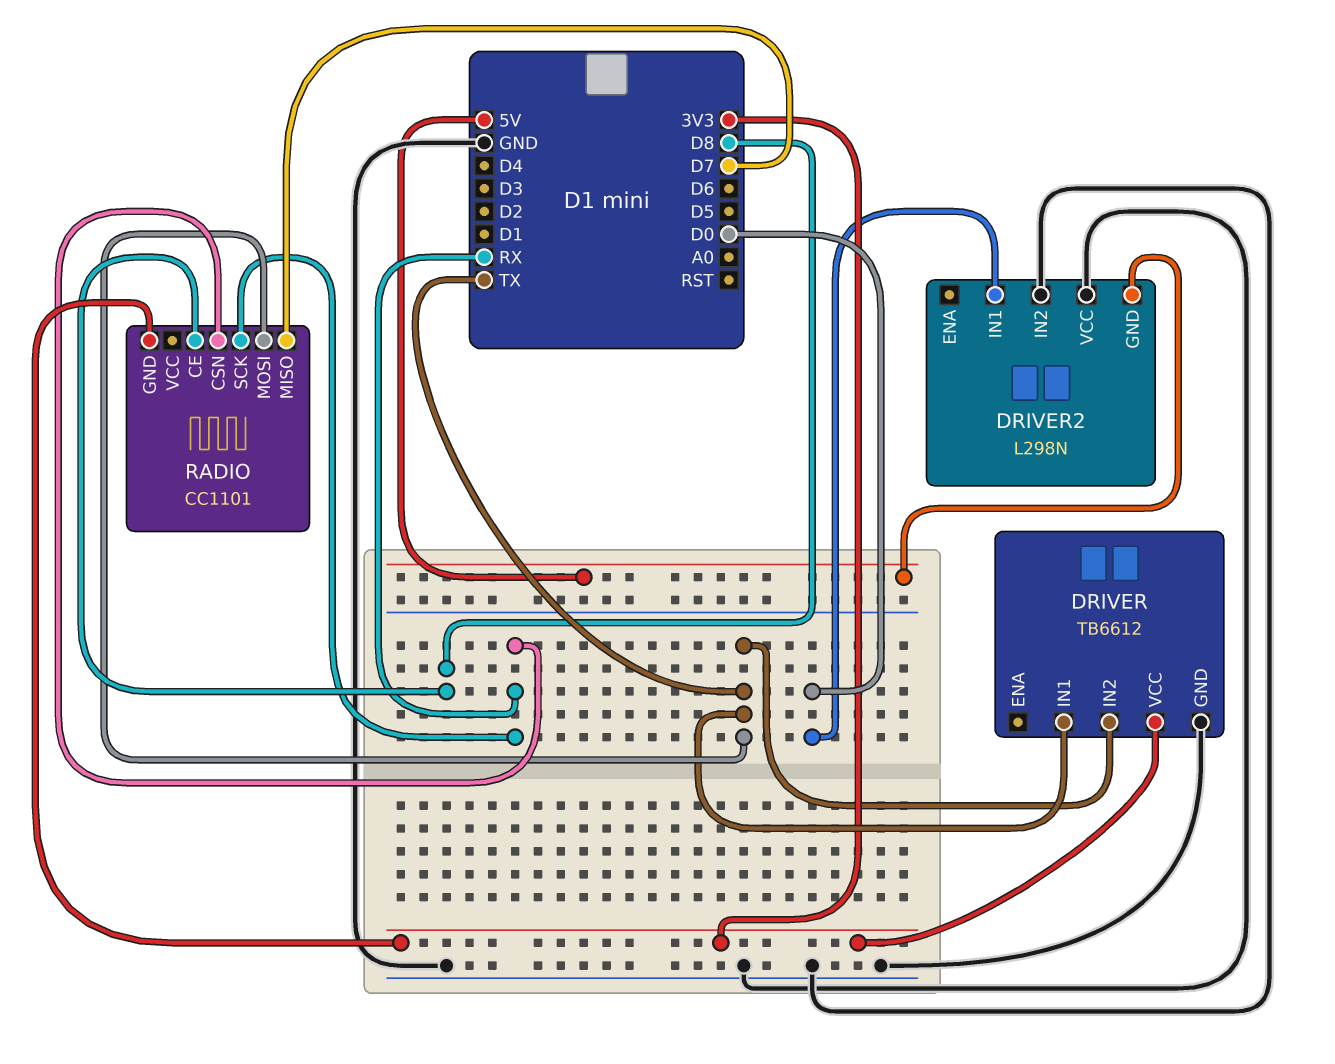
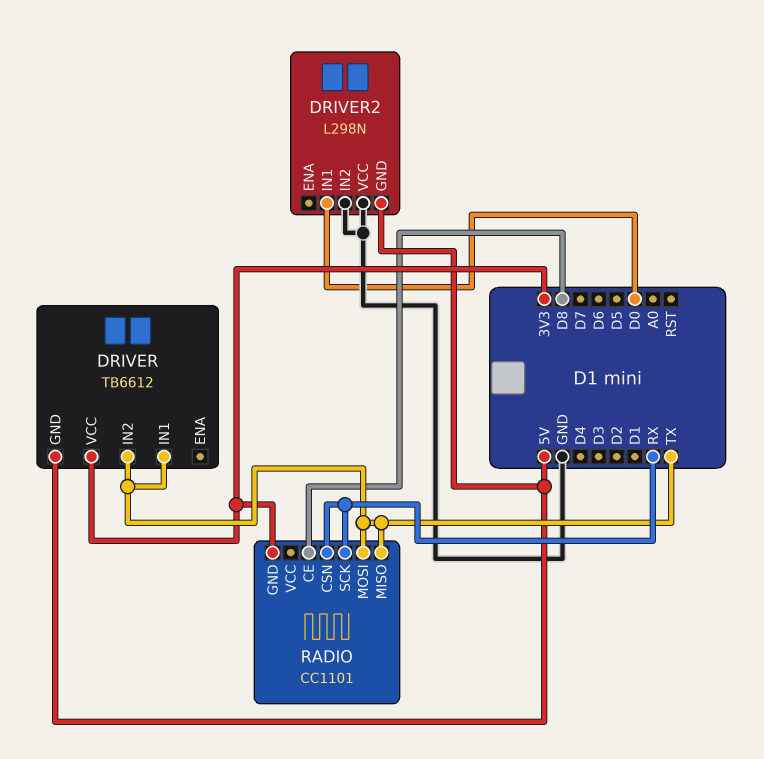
DRIVER pin GND: GND -> 5V
RADIO pin MISO: D7 -> TX

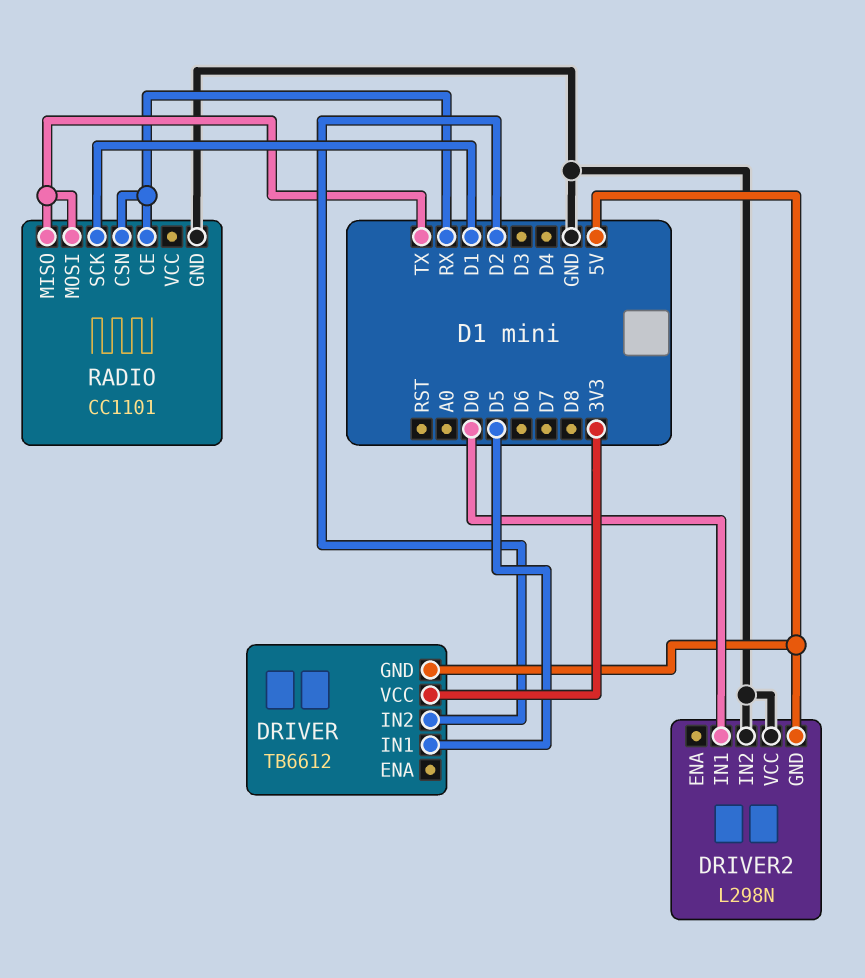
DRIVER pin IN1: TX -> D5
DRIVER pin IN2: TX -> D2
RADIO pin CE: D8 -> RX
RADIO pin GND: 3V3 -> GND
RADIO pin SCK: RX -> D1

